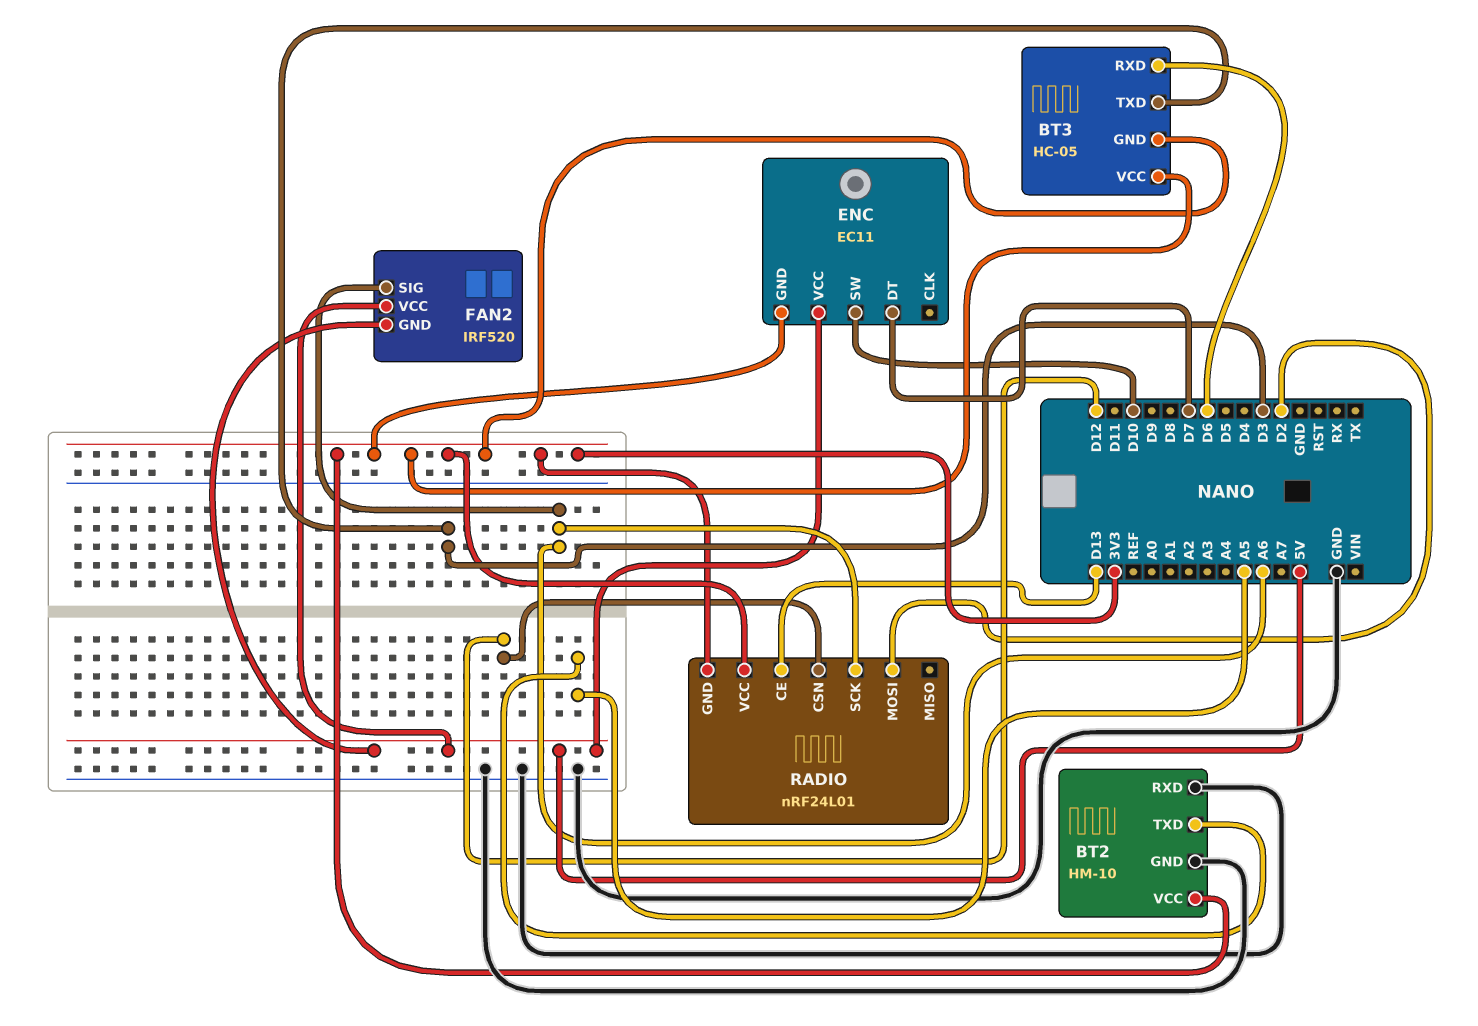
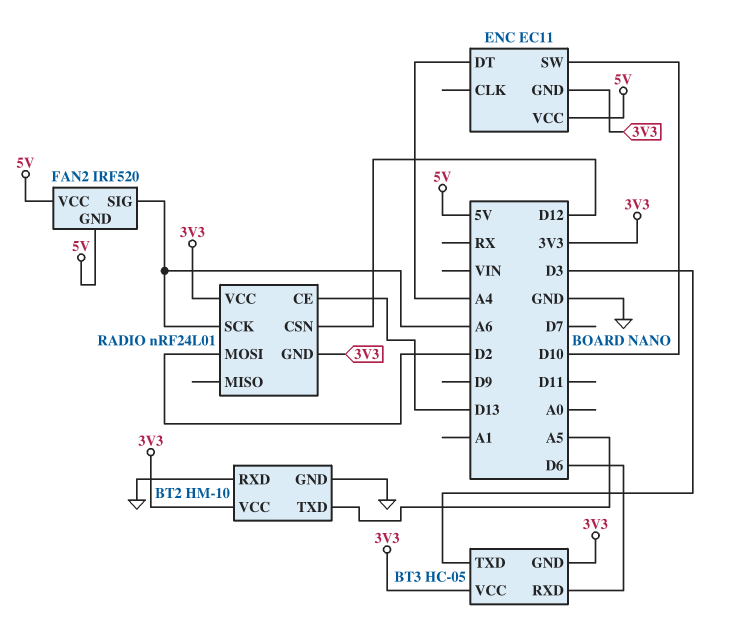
ENC pin DT: D7 -> A4

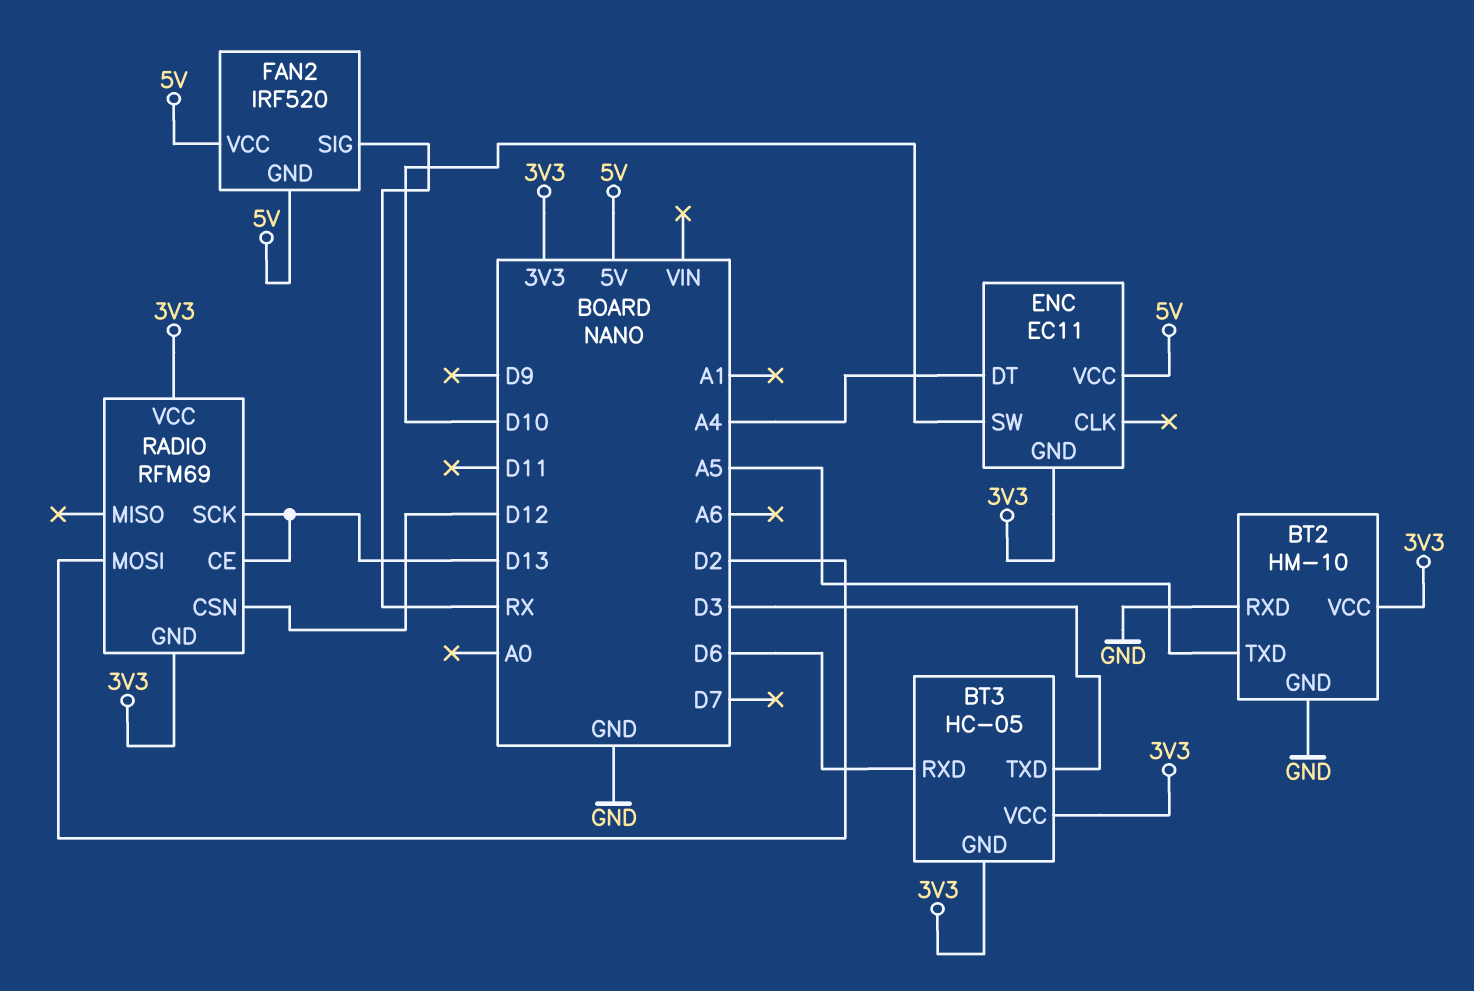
FAN2 pin SIG: A6 -> RX
RADIO: nRF24L01 -> RFM69
RADIO pin SCK: A6 -> D13

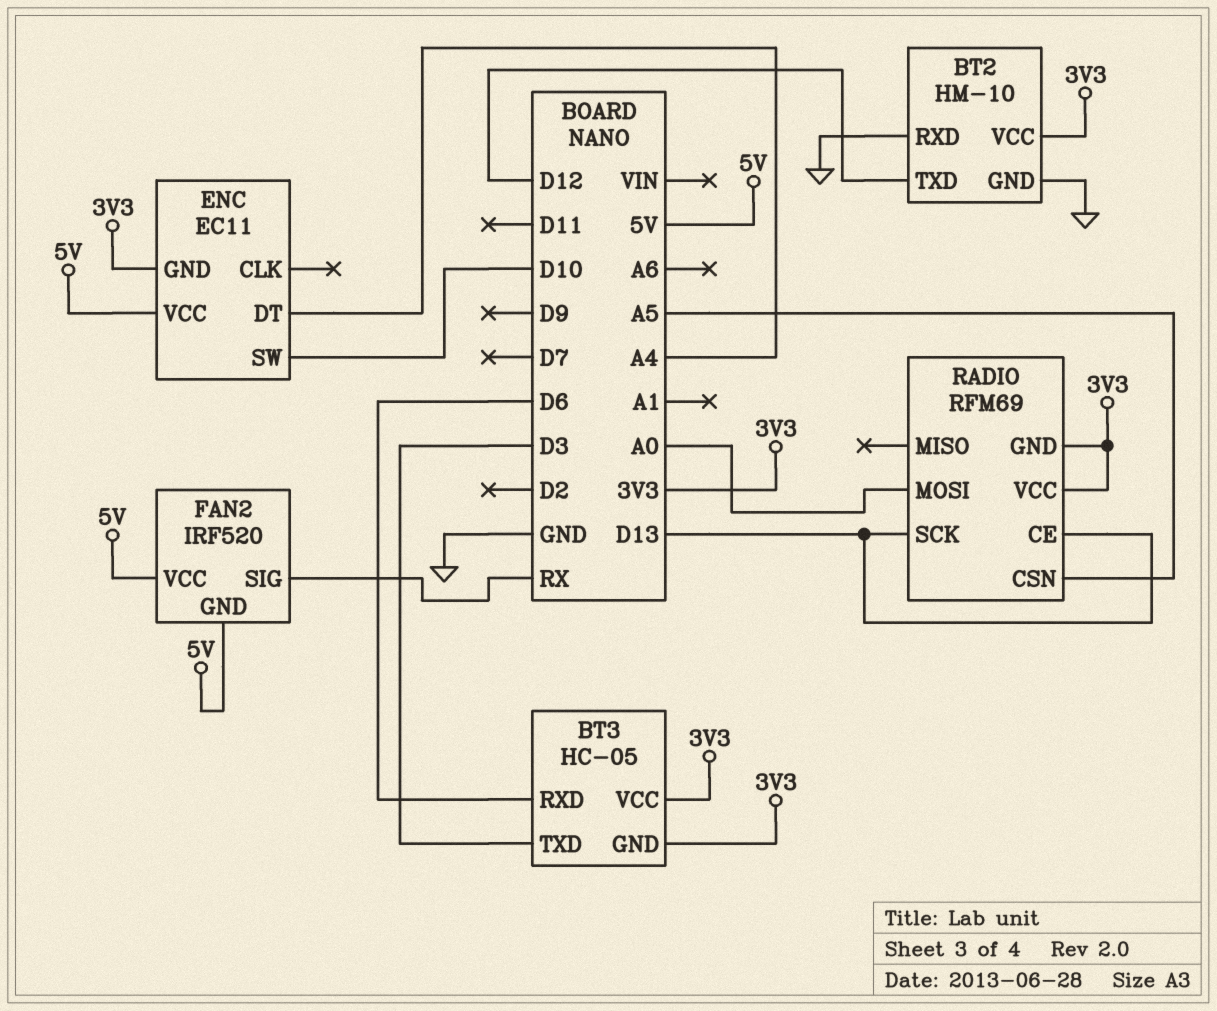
BT2 pin TXD: A5 -> D12
RADIO pin CSN: D12 -> A5
RADIO pin MOSI: D2 -> A0

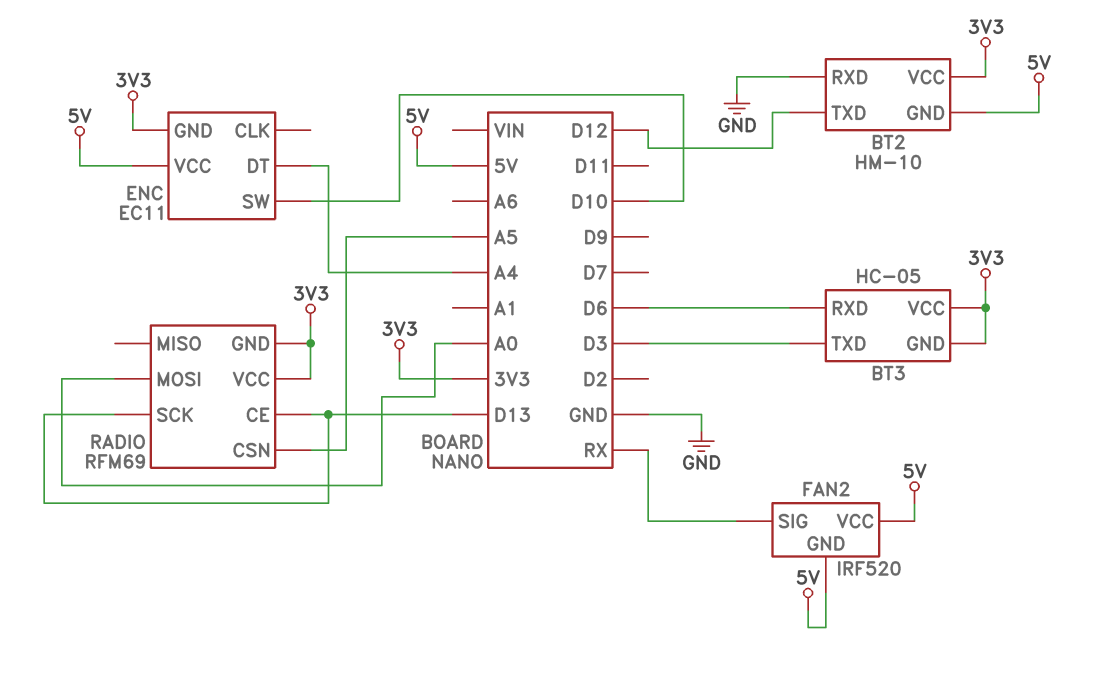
BT2 pin GND: GND -> 5V

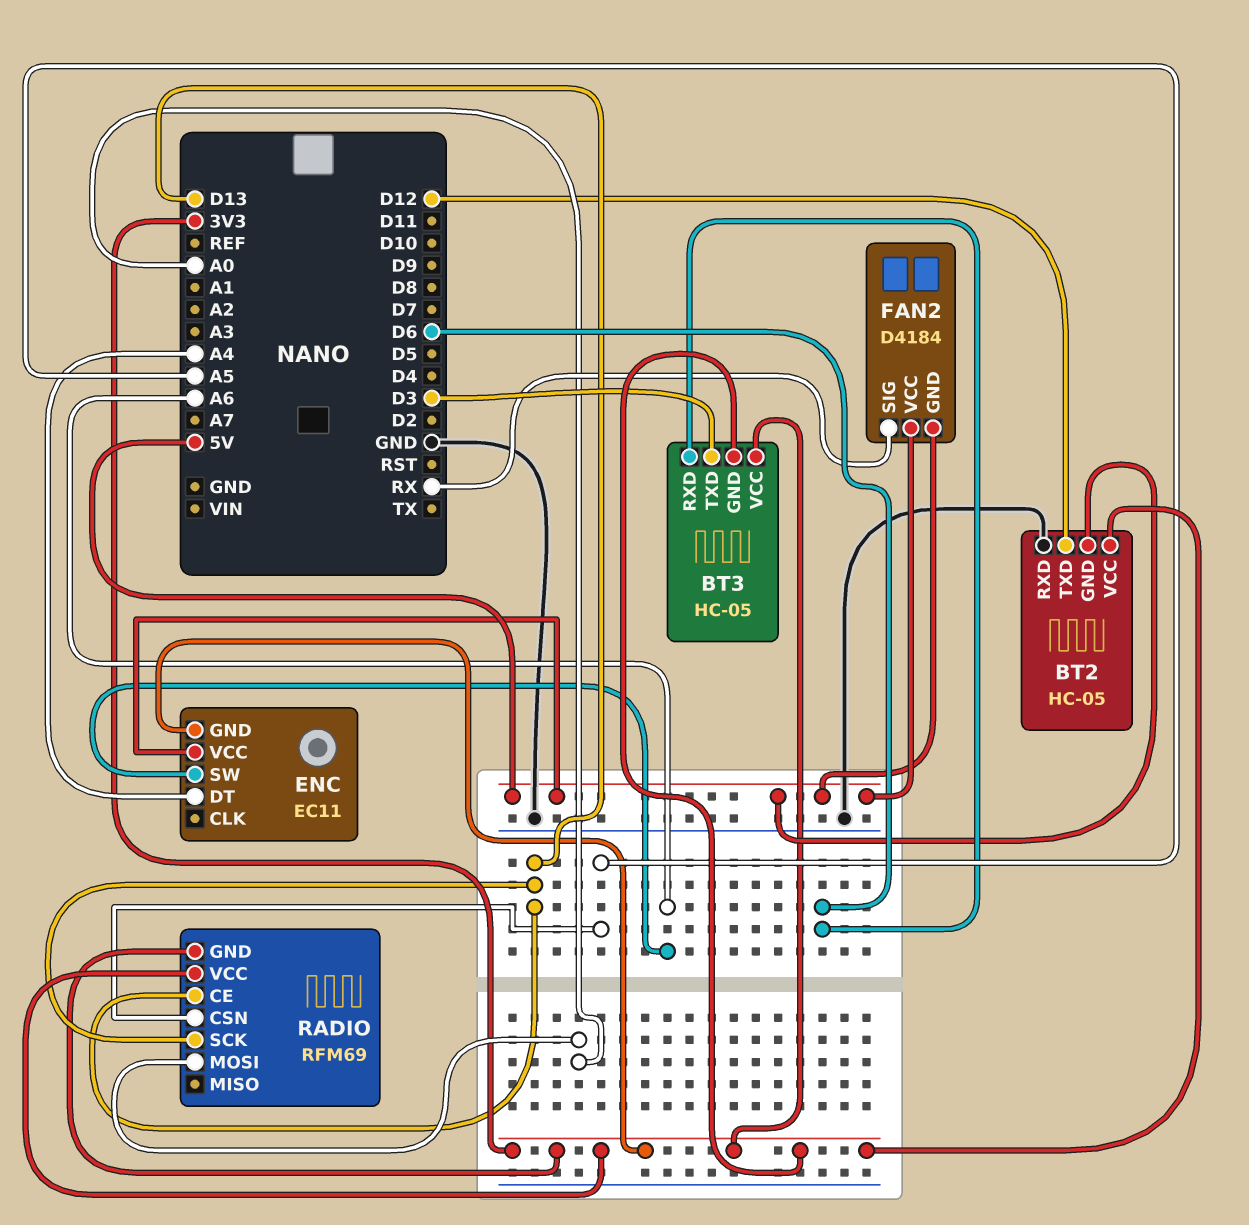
BT2: HM-10 -> HC-05
ENC pin SW: D10 -> A6
FAN2: IRF520 -> D4184

